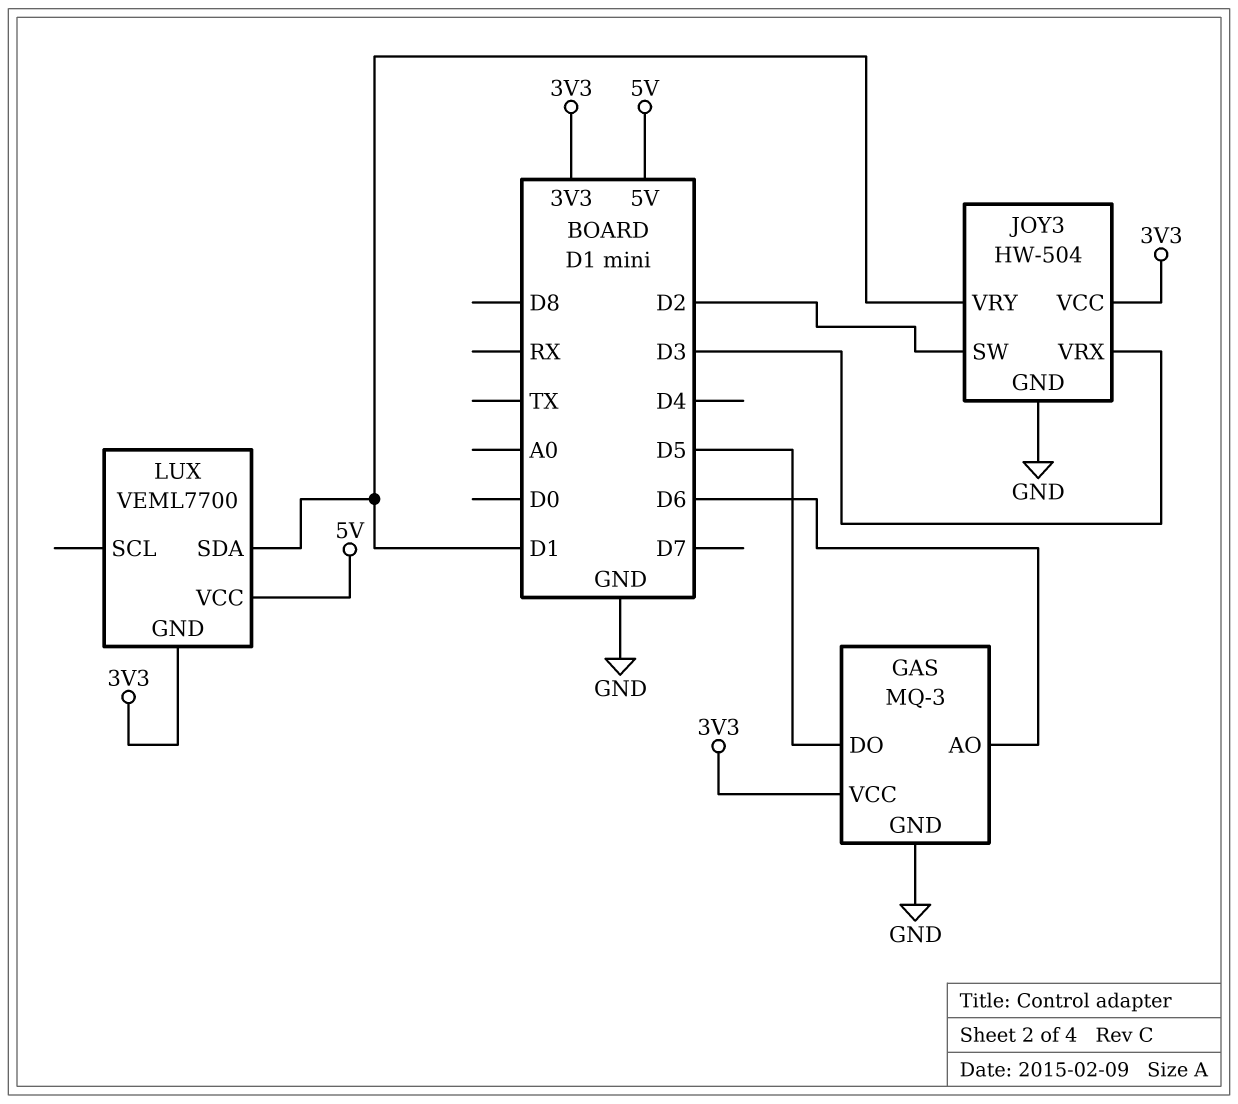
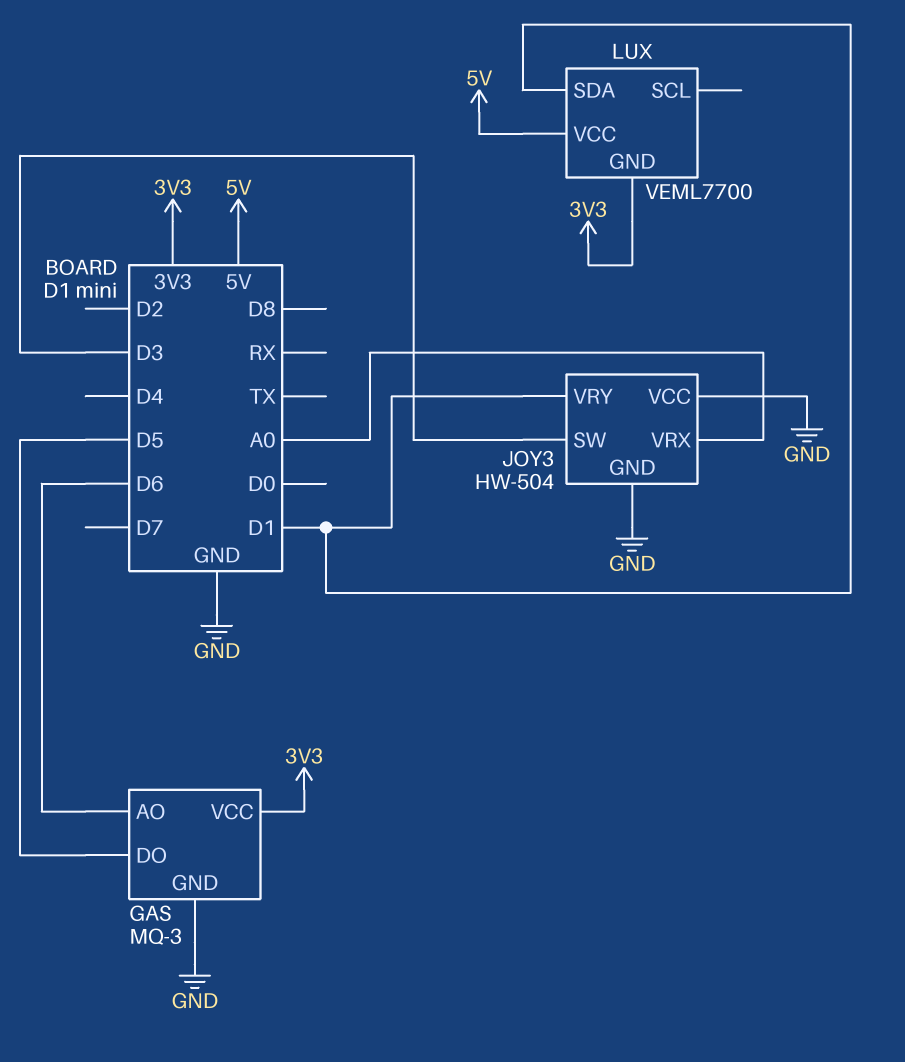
JOY3 pin SW: D2 -> D3
JOY3 pin VCC: 3V3 -> GND
JOY3 pin VRX: D3 -> A0

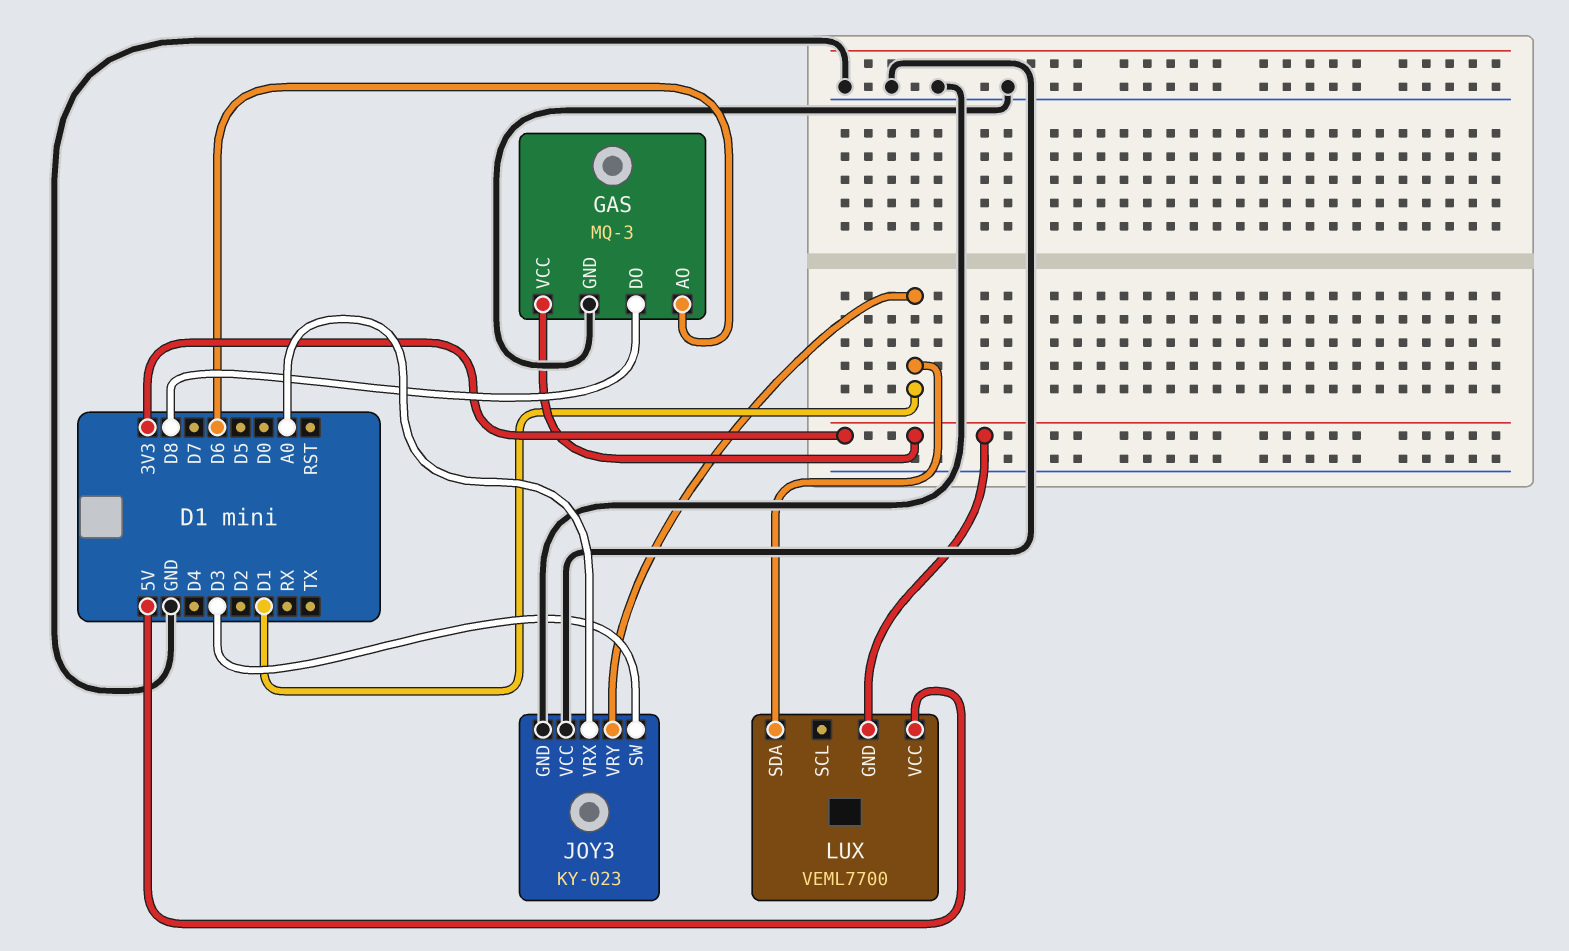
GAS pin DO: D5 -> D8
JOY3: HW-504 -> KY-023

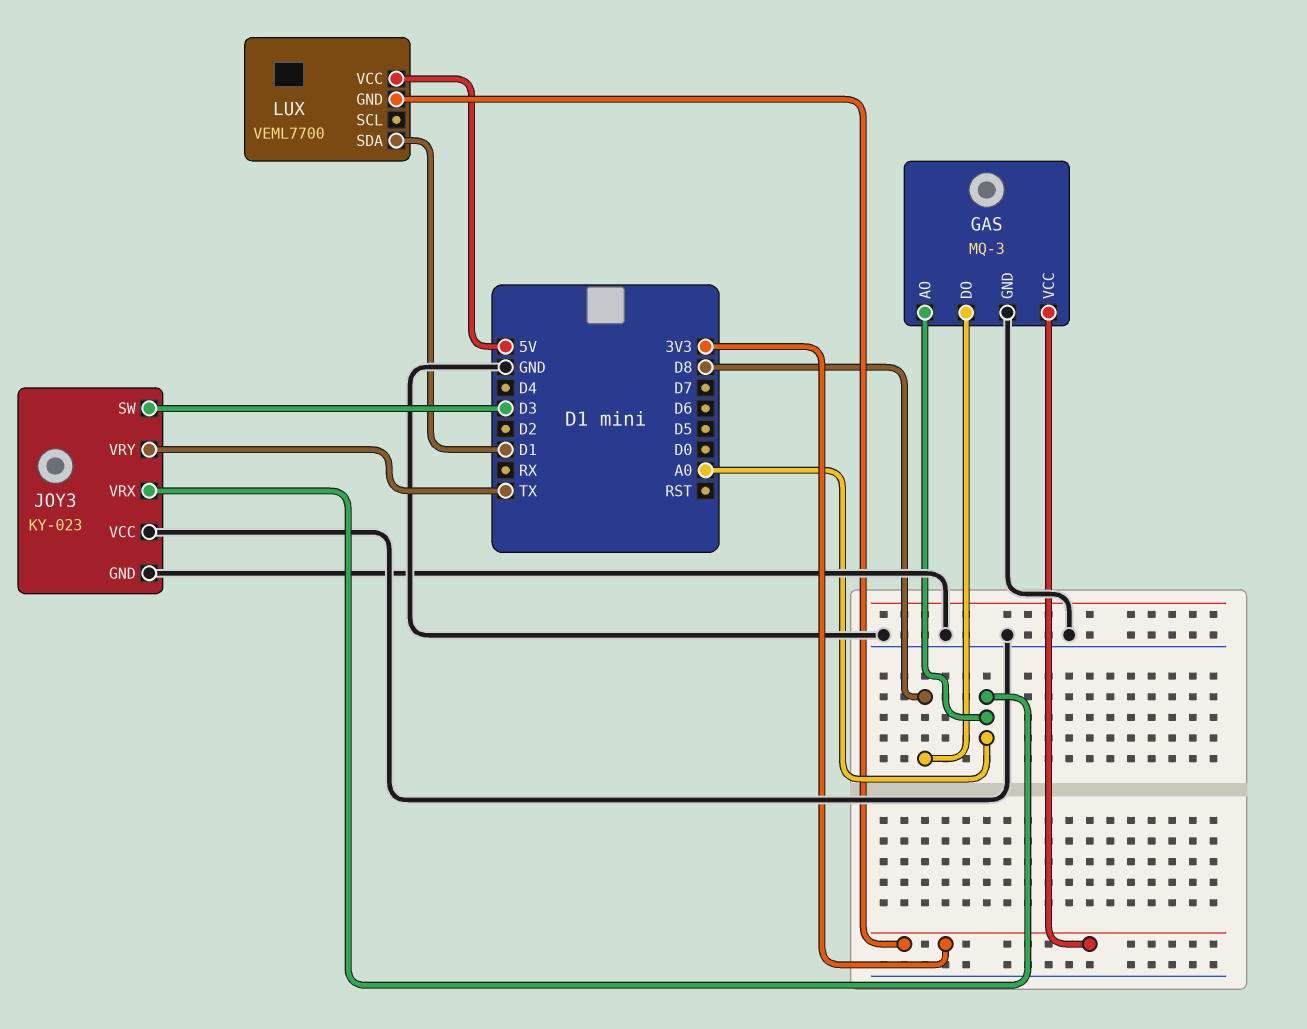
GAS pin AO: D6 -> A0
JOY3 pin VRY: D1 -> TX

